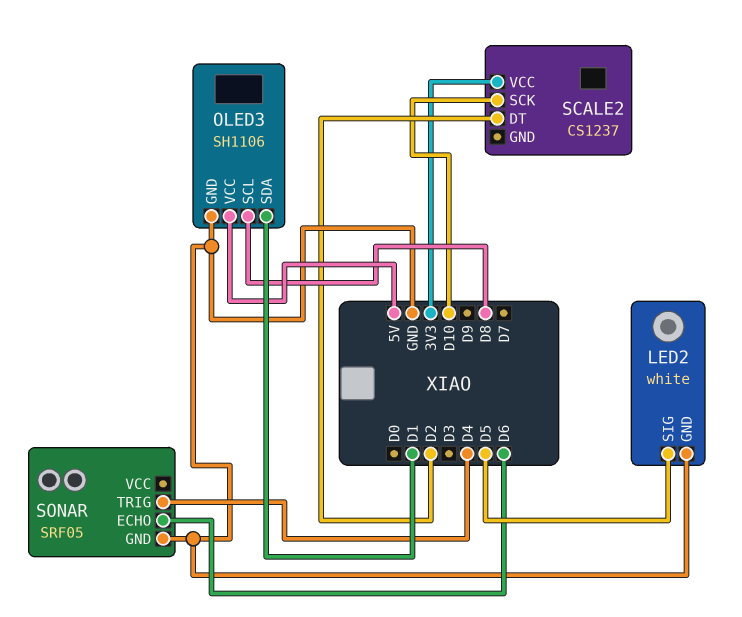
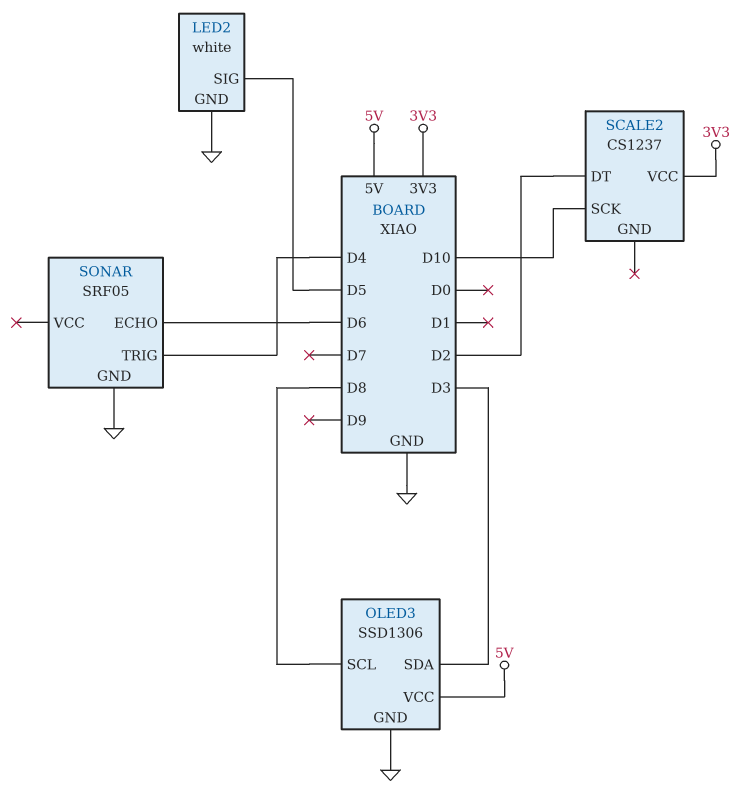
OLED3: SH1106 -> SSD1306
OLED3 pin SDA: D1 -> D3

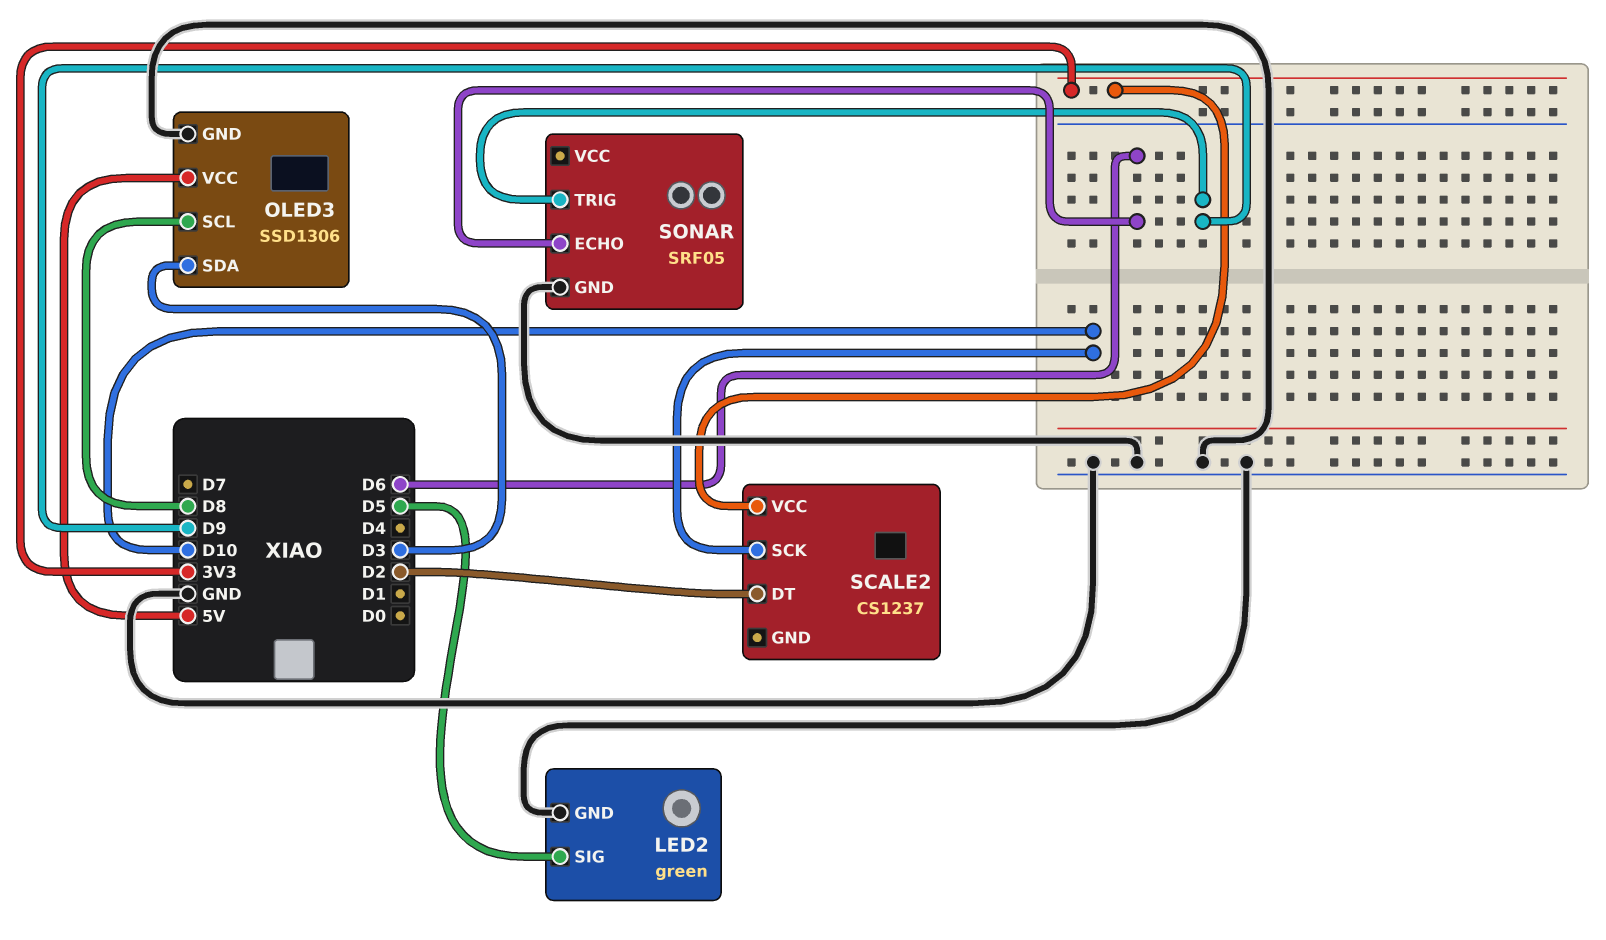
LED2: white -> green
SONAR pin TRIG: D4 -> D9

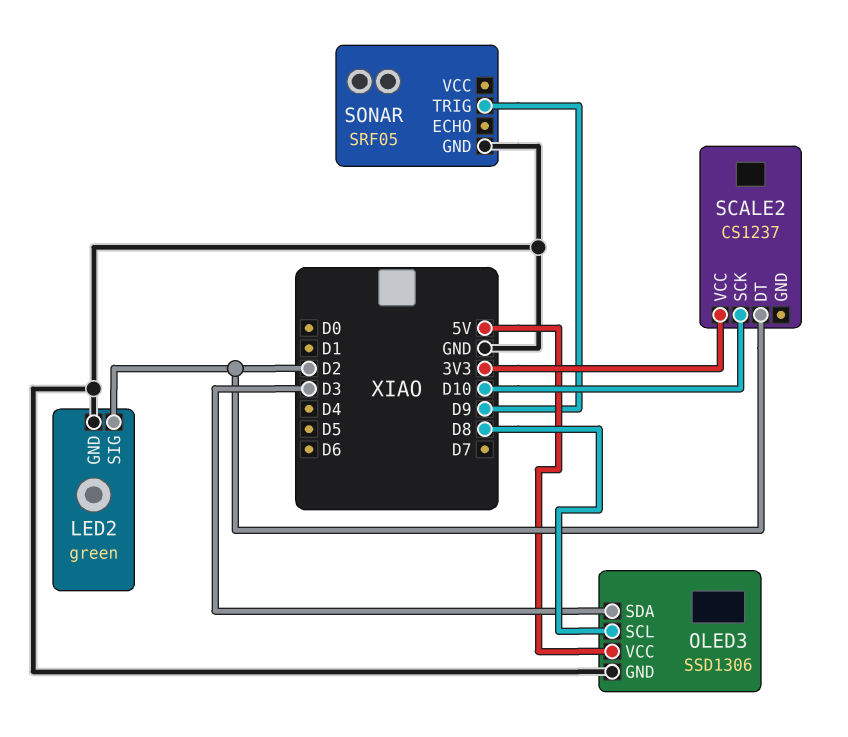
LED2 pin SIG: D5 -> D2
SONAR pin ECHO: D6 -> none

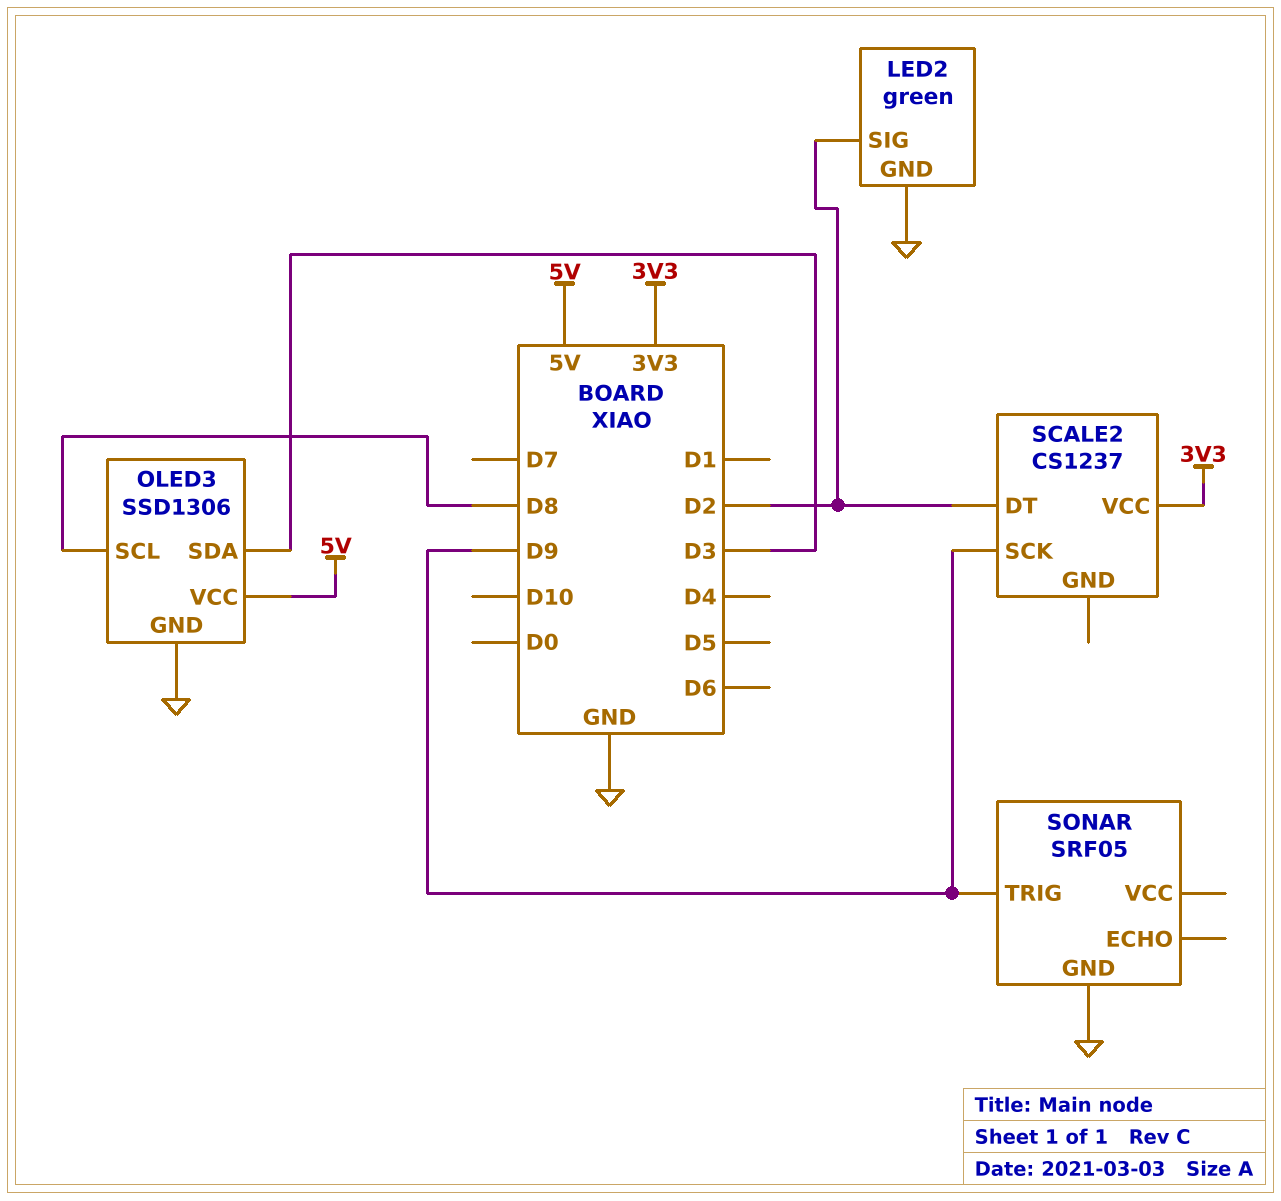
SCALE2 pin SCK: D10 -> D9

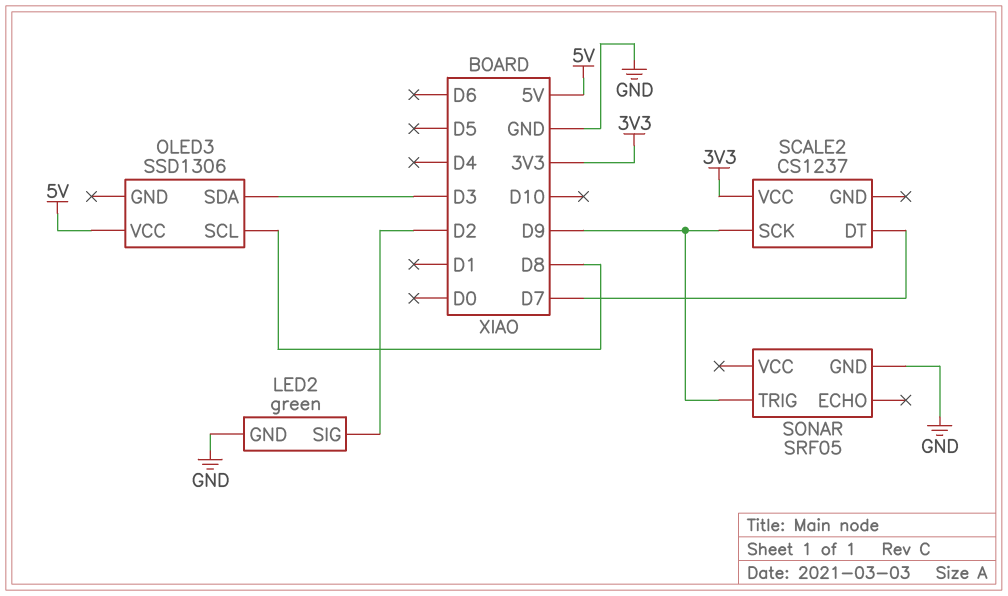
OLED3 pin GND: GND -> none
SCALE2 pin DT: D2 -> D7

